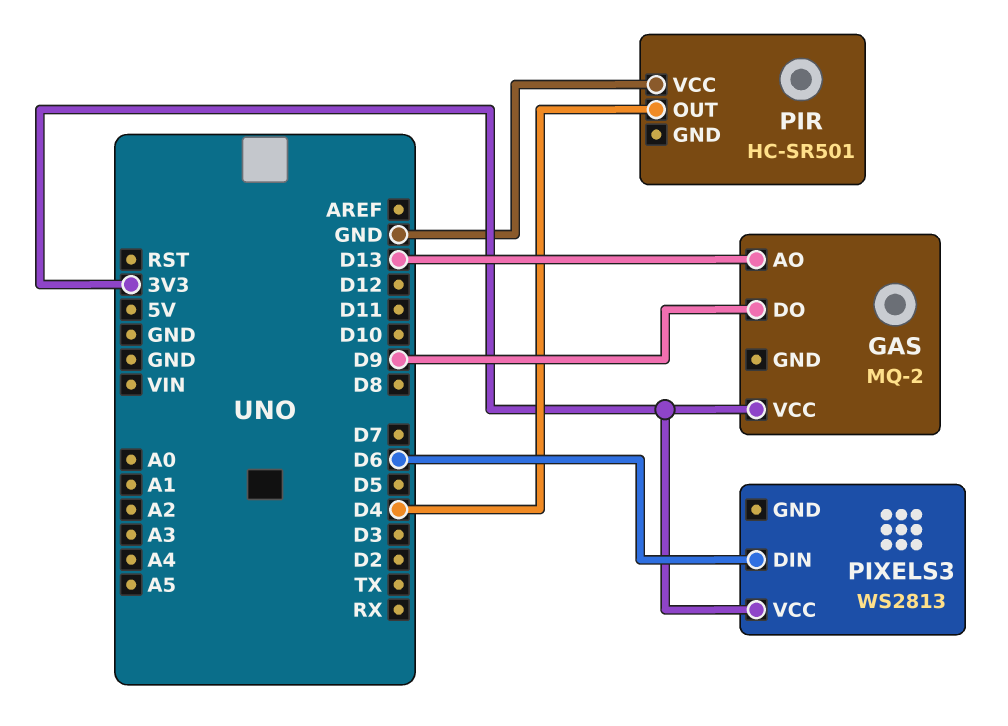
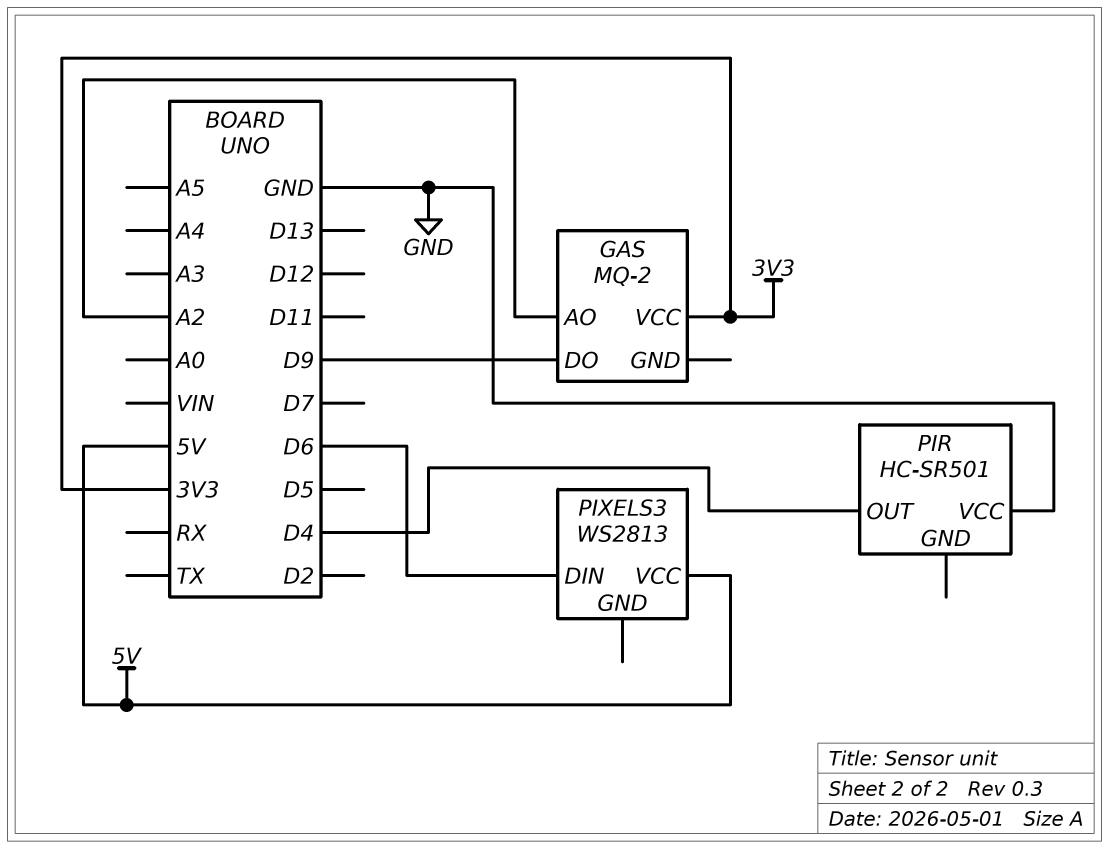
GAS pin AO: D13 -> A2
PIXELS3 pin VCC: 3V3 -> 5V

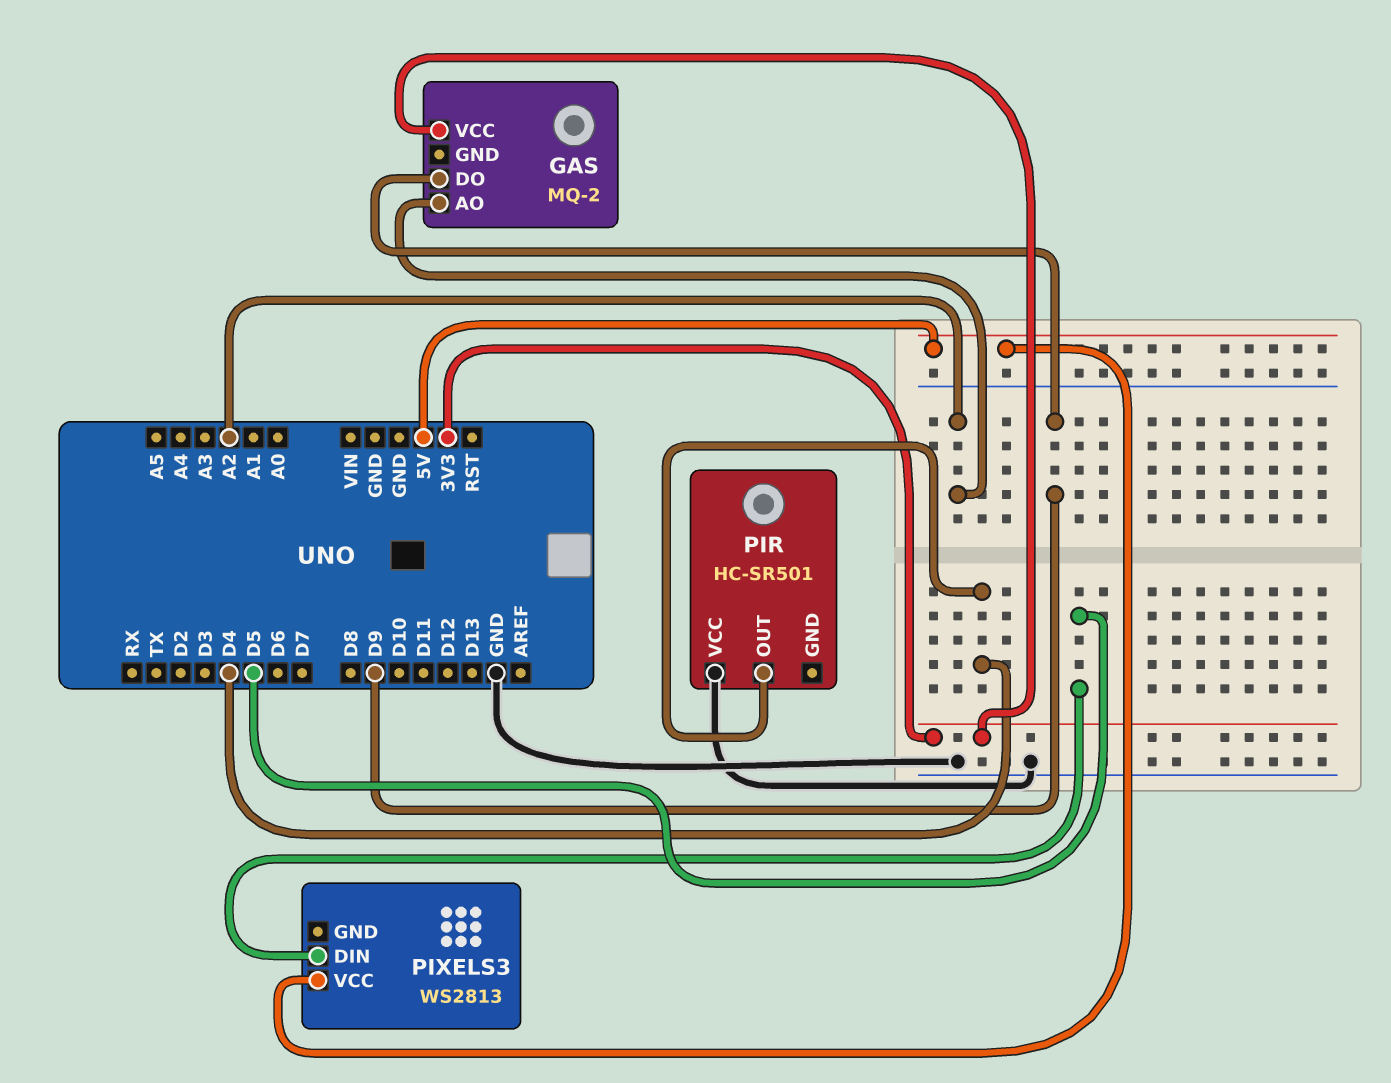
PIXELS3 pin DIN: D6 -> D5

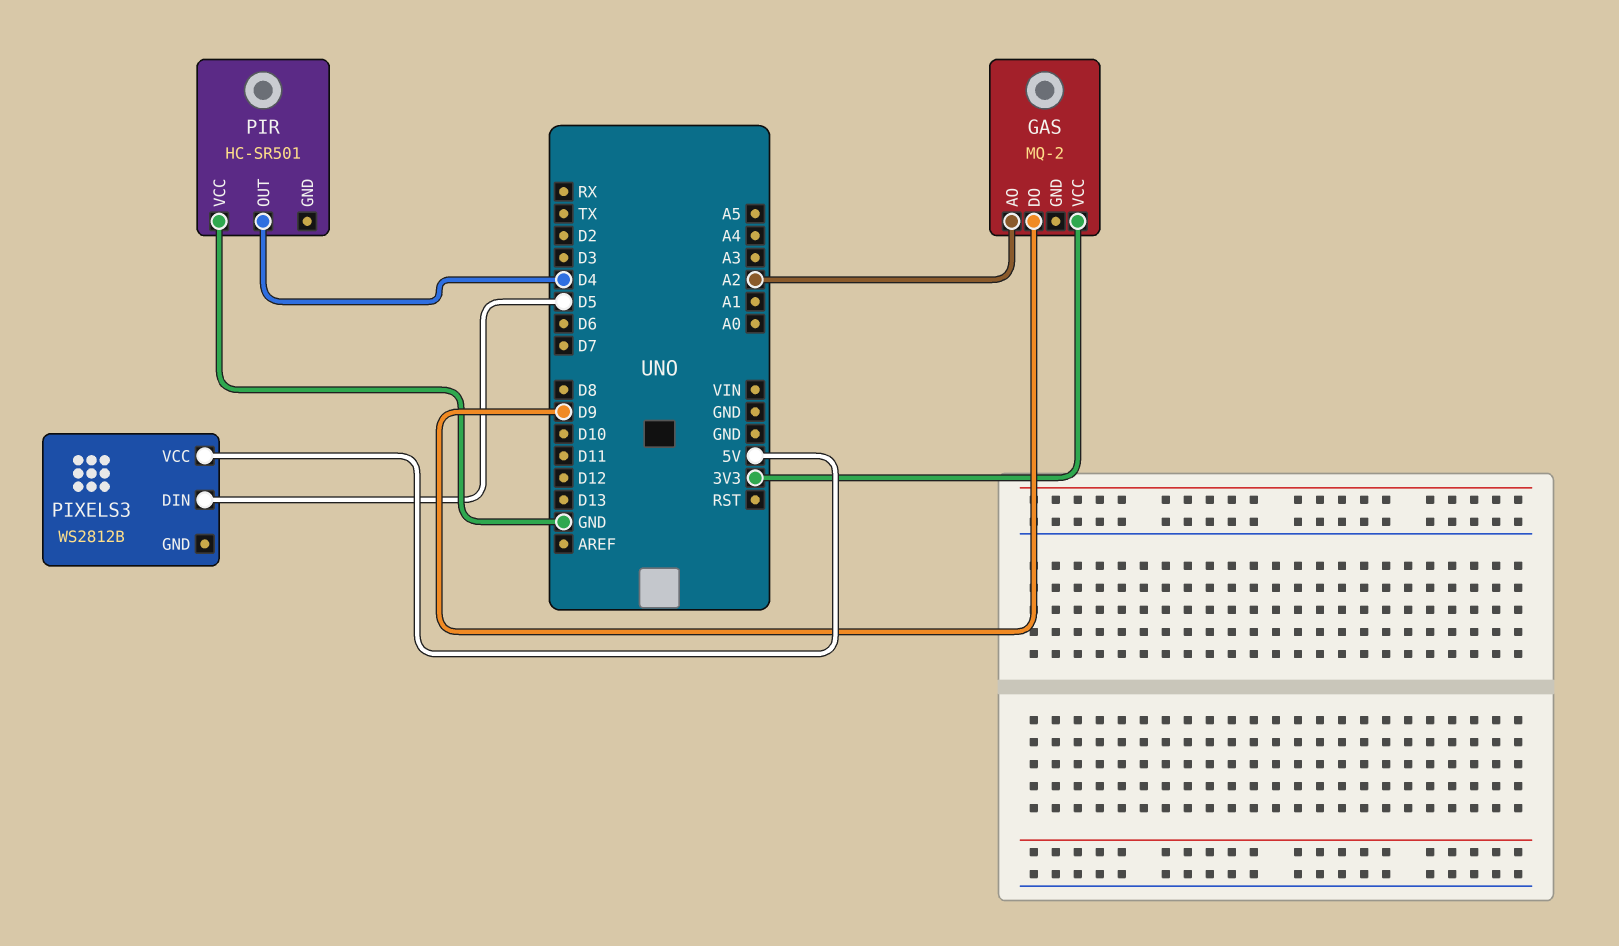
PIXELS3: WS2813 -> WS2812B

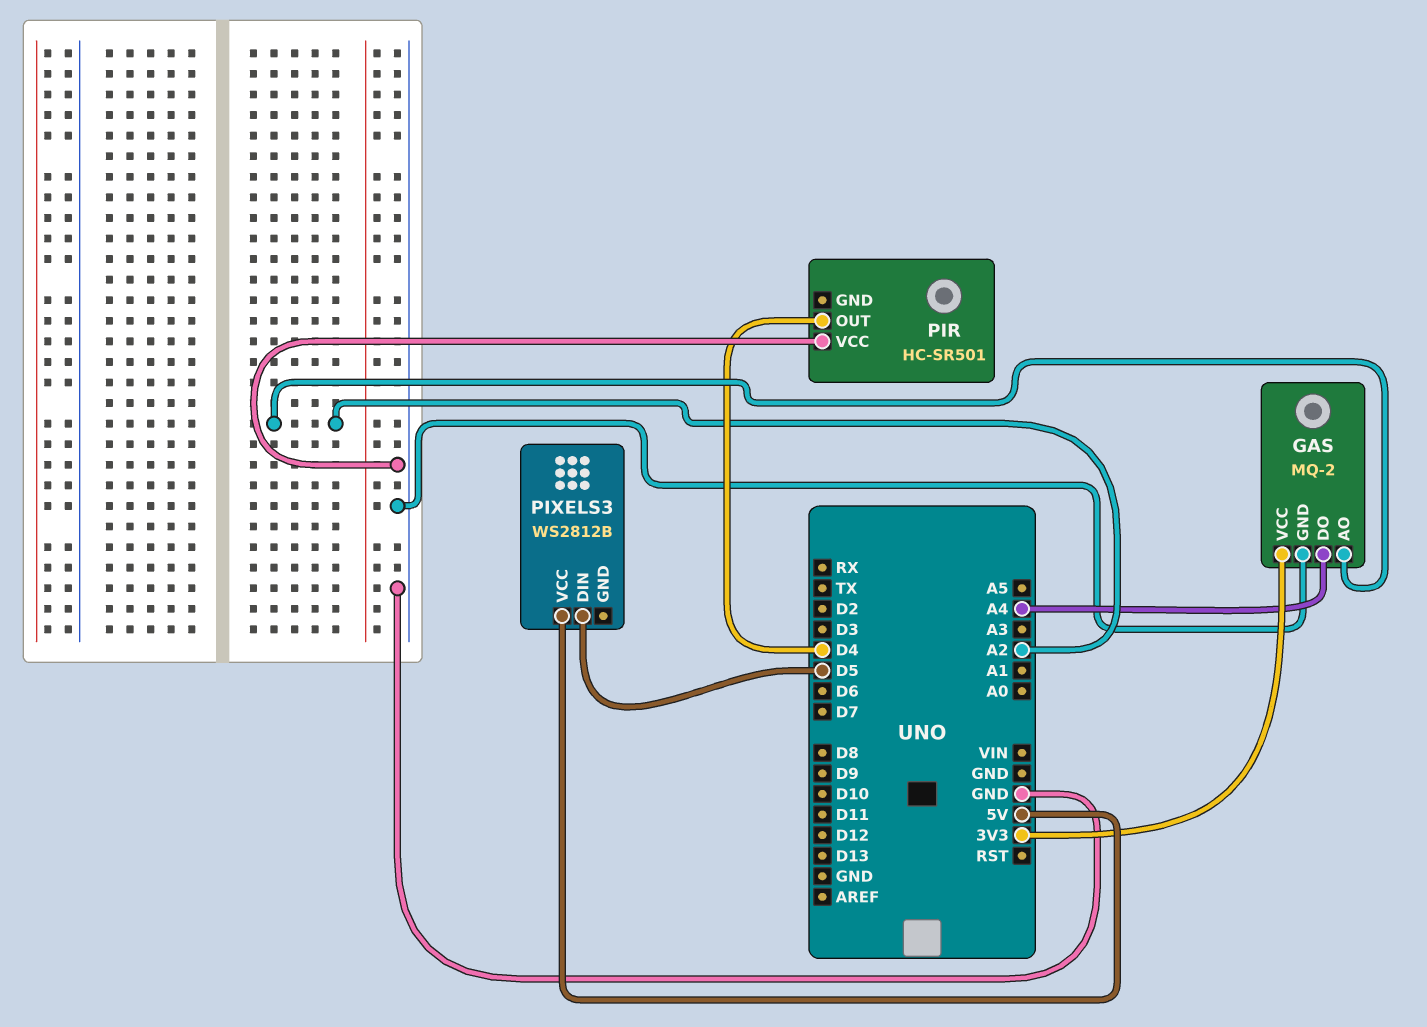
GAS pin DO: D9 -> A4
GAS pin GND: none -> GND

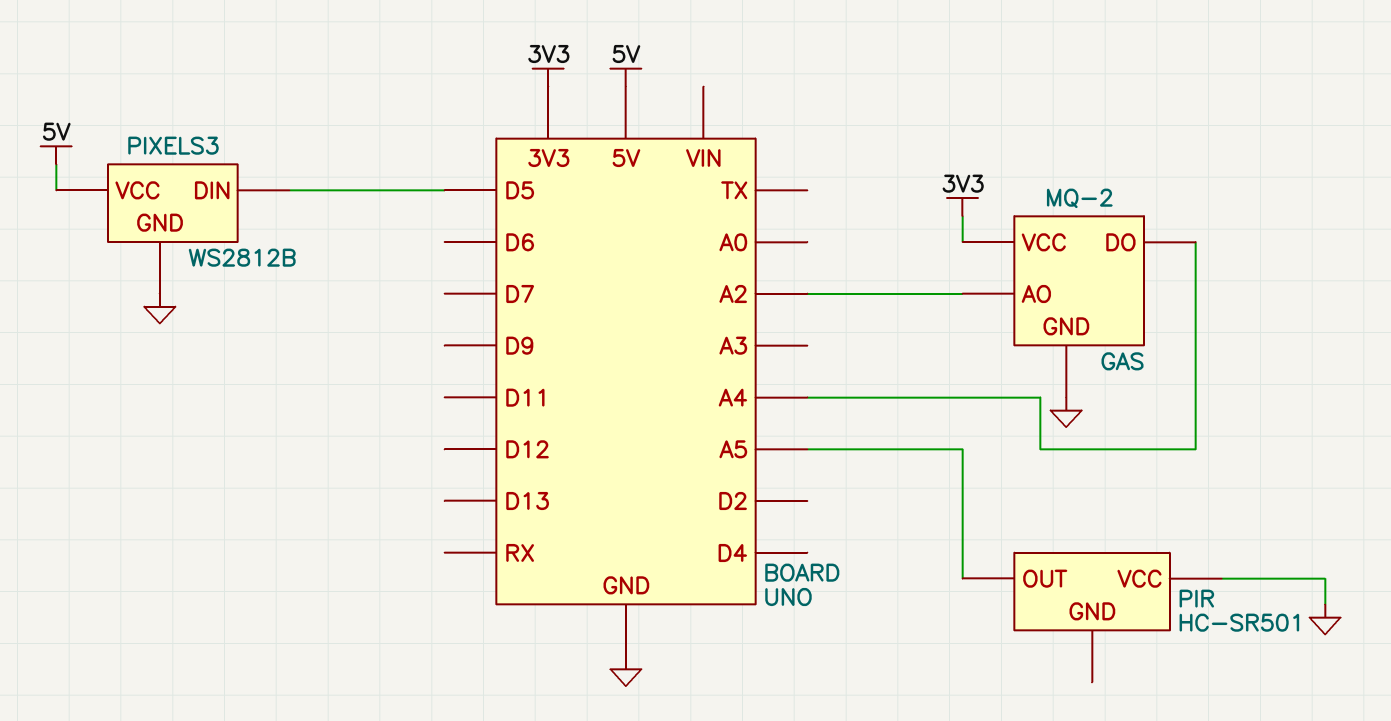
PIR pin OUT: D4 -> A5
PIXELS3 pin GND: none -> GND

